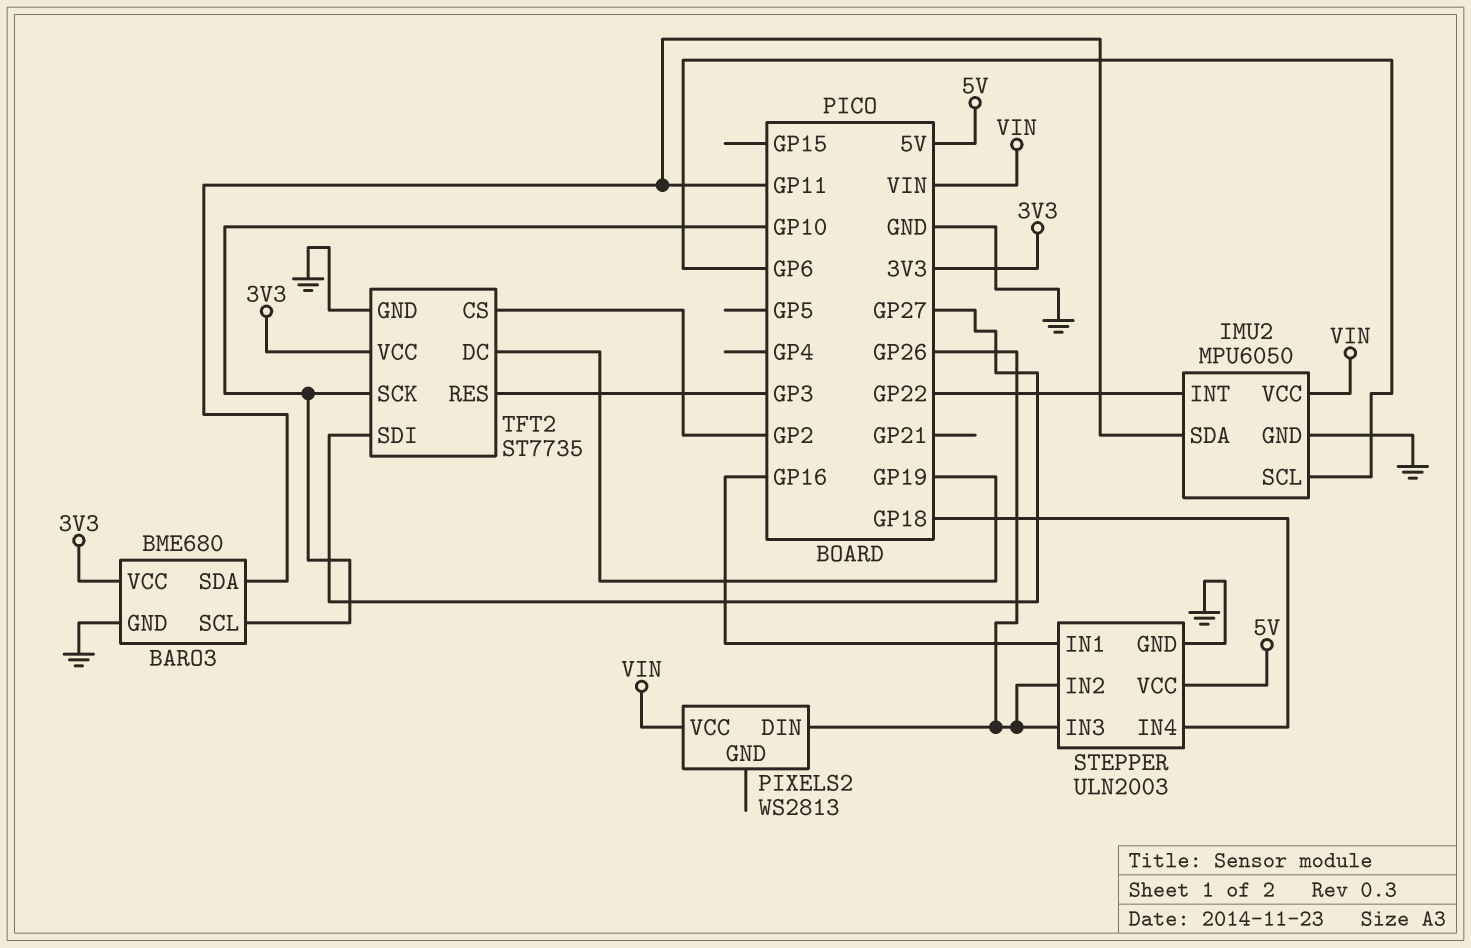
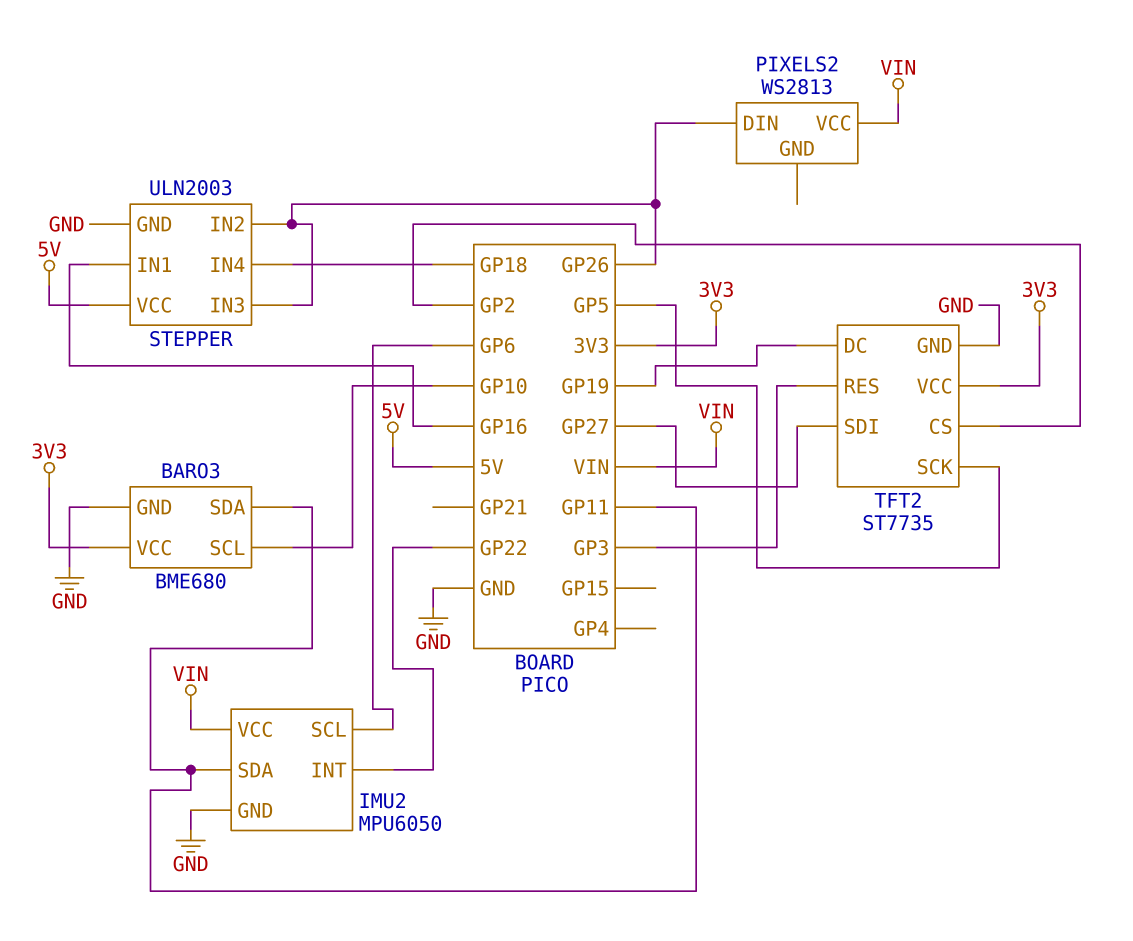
TFT2 pin SCK: GP10 -> GP5

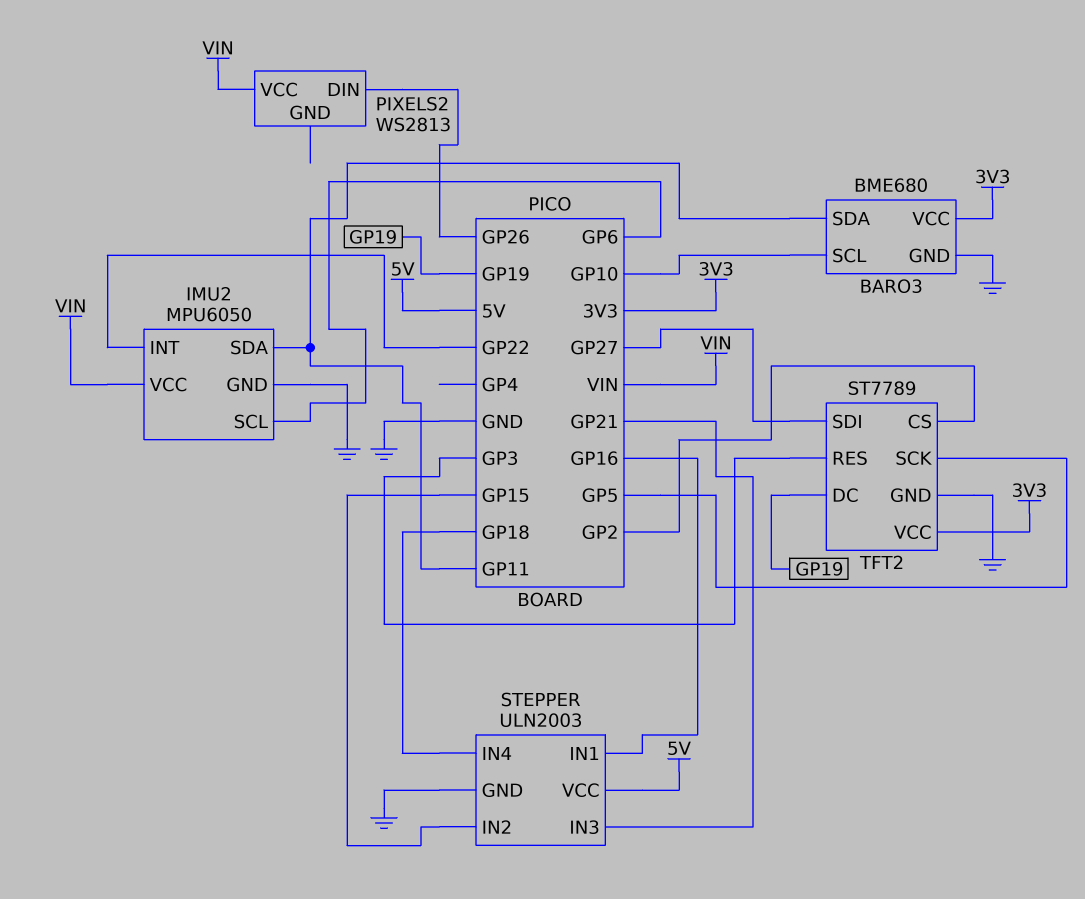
STEPPER pin IN2: GP26 -> GP15
STEPPER pin IN3: GP26 -> GP21
TFT2: ST7735 -> ST7789

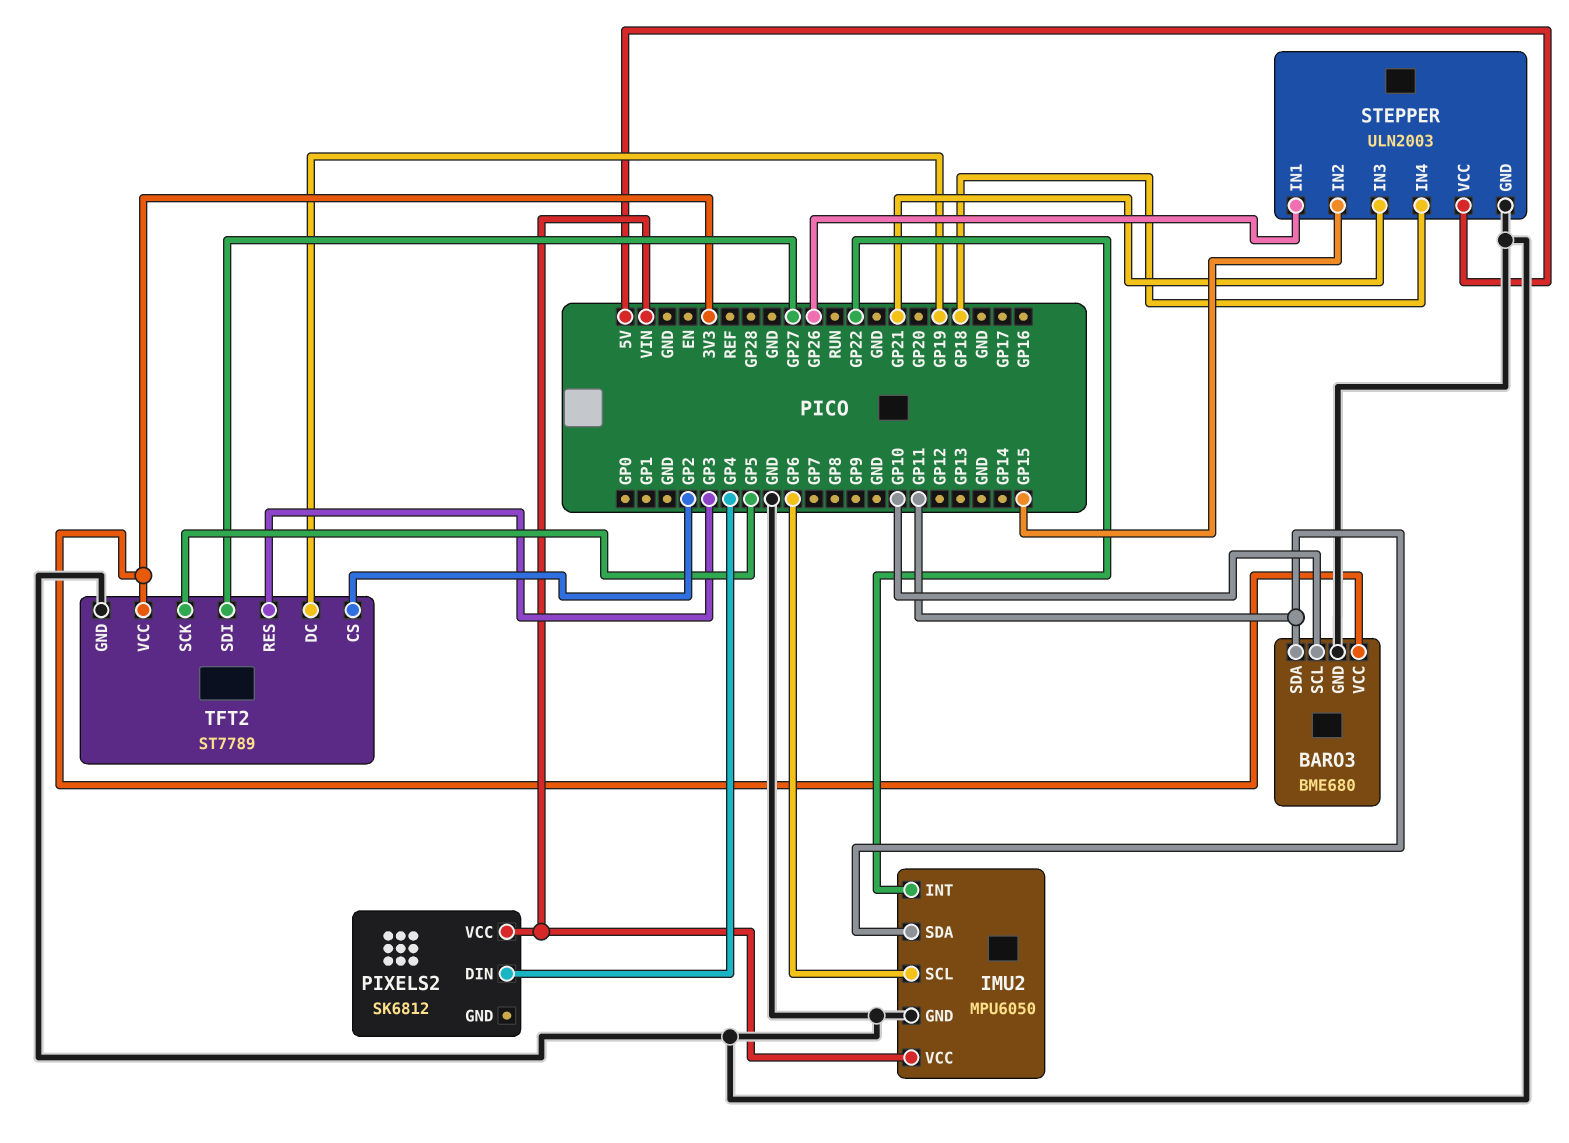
PIXELS2: WS2813 -> SK6812
PIXELS2 pin DIN: GP26 -> GP4
STEPPER pin IN1: GP16 -> GP26

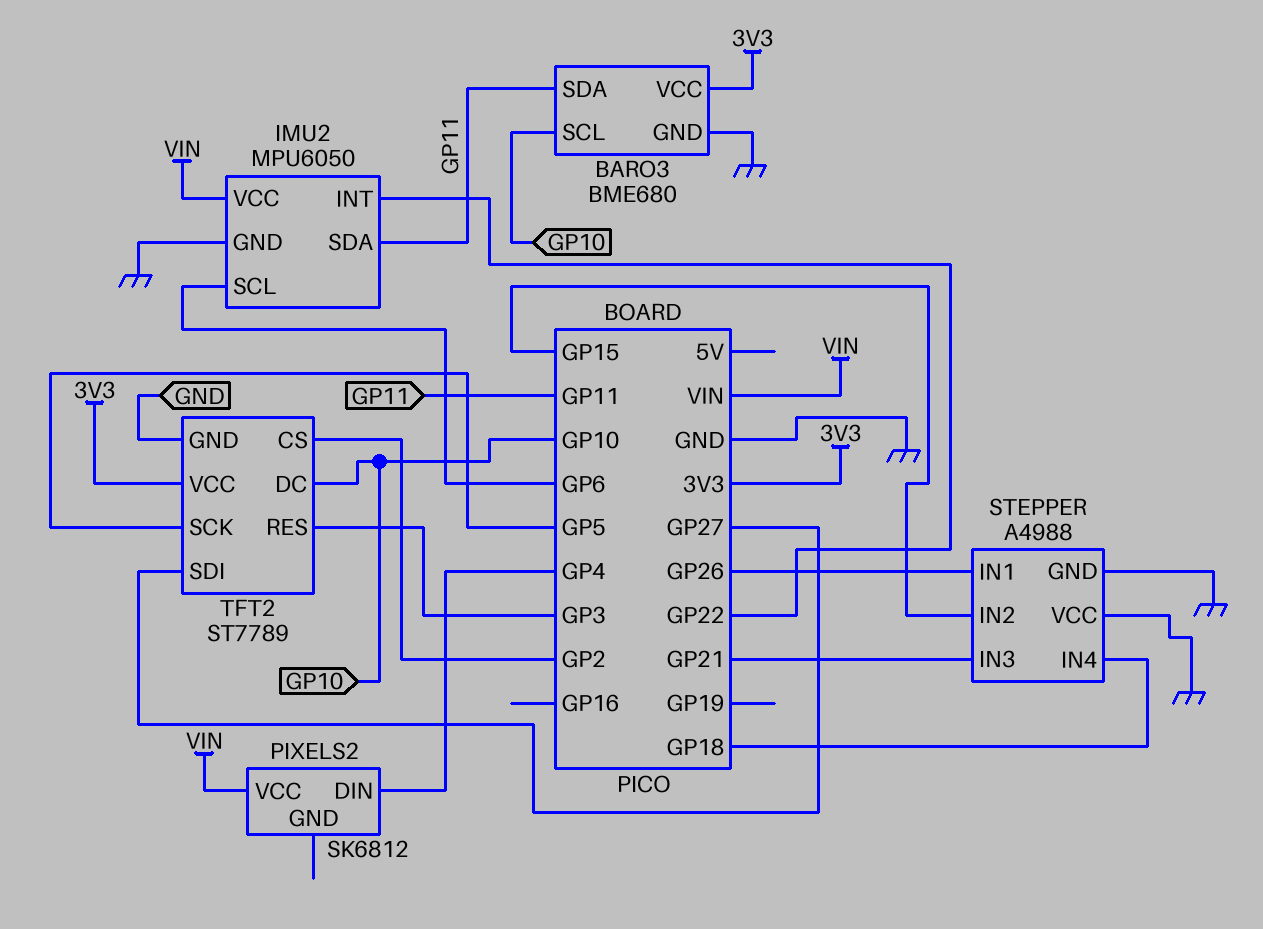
STEPPER: ULN2003 -> A4988
STEPPER pin VCC: 5V -> GND
TFT2 pin DC: GP19 -> GP10

